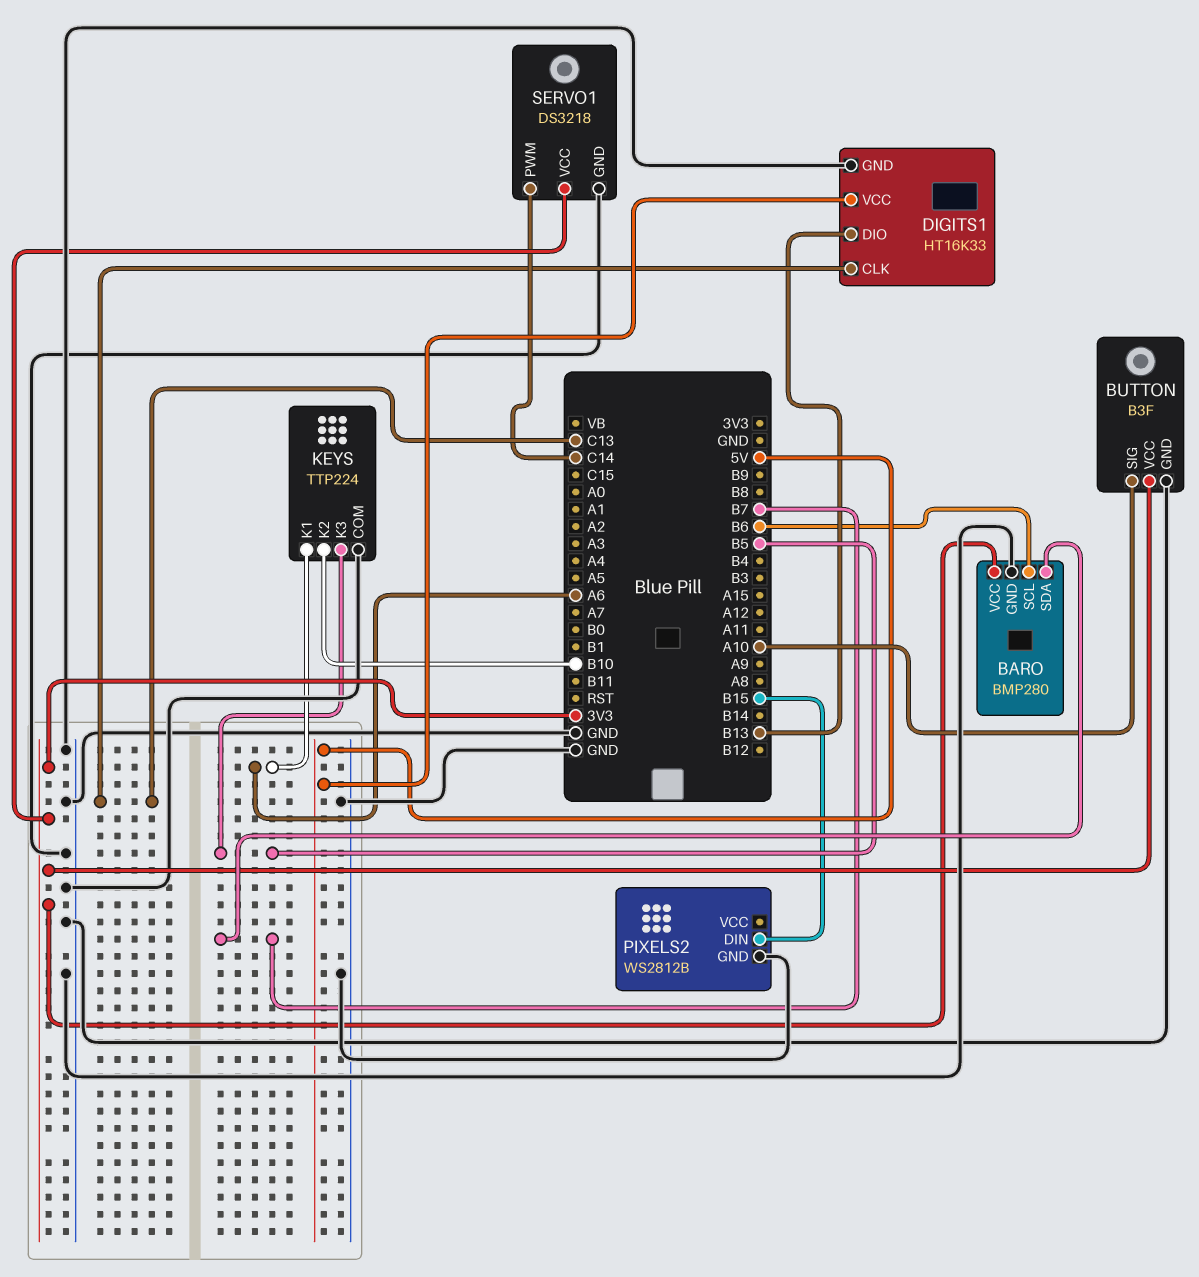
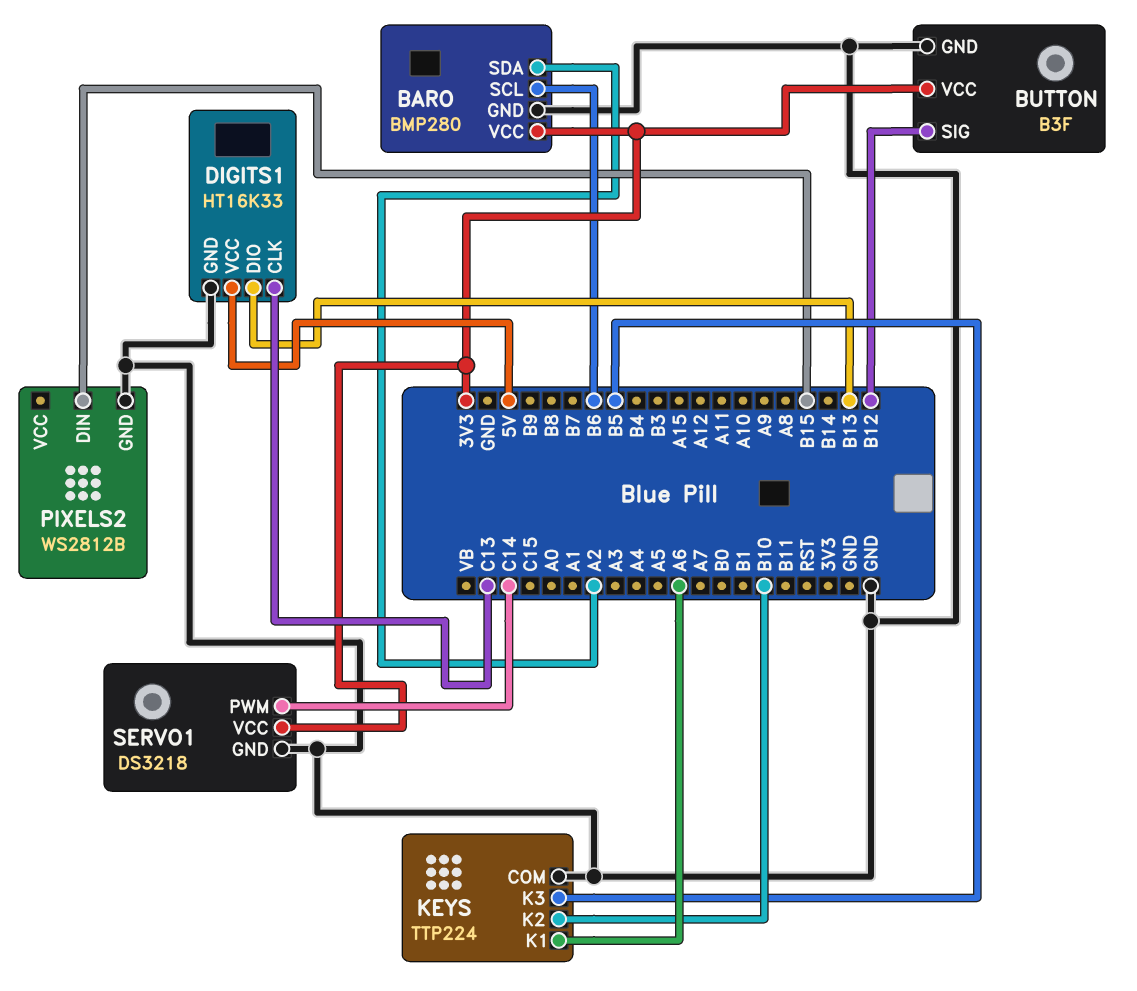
BARO pin SDA: B7 -> A2
BUTTON pin SIG: A10 -> B12

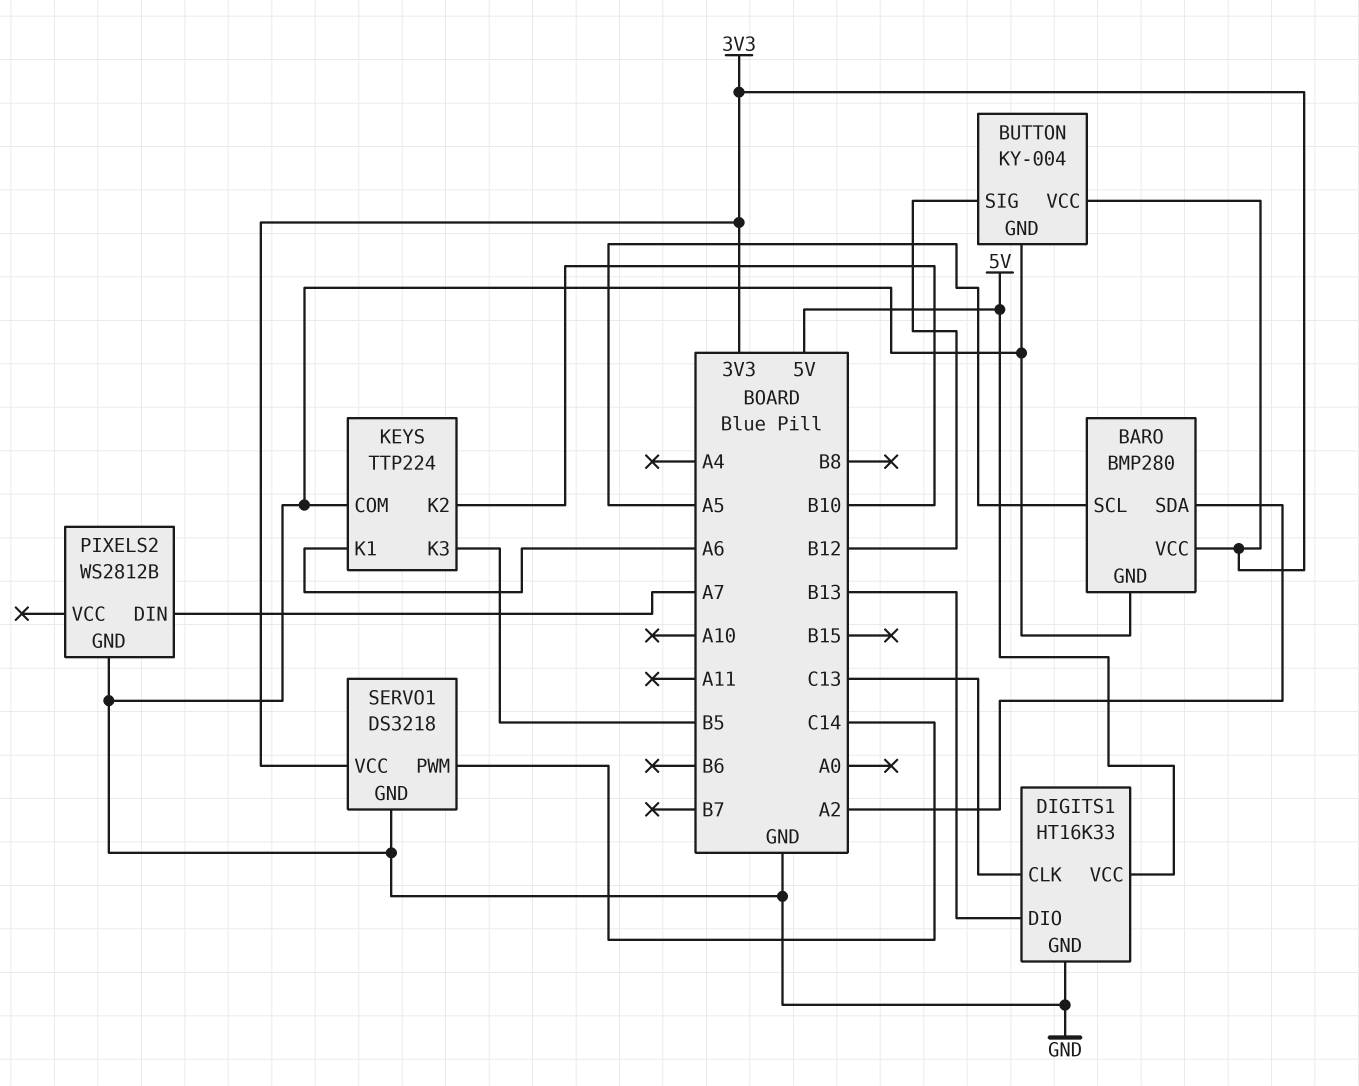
BARO pin SCL: B6 -> A5
BUTTON: B3F -> KY-004
PIXELS2 pin DIN: B15 -> A7

